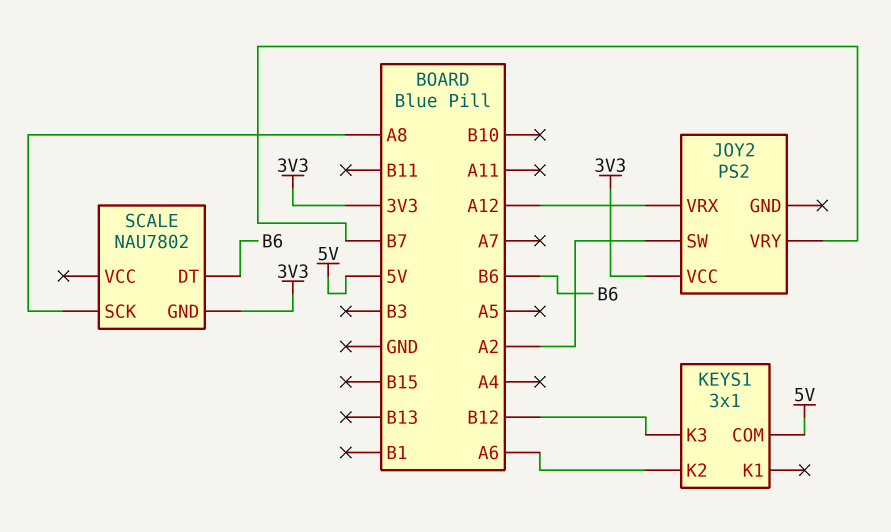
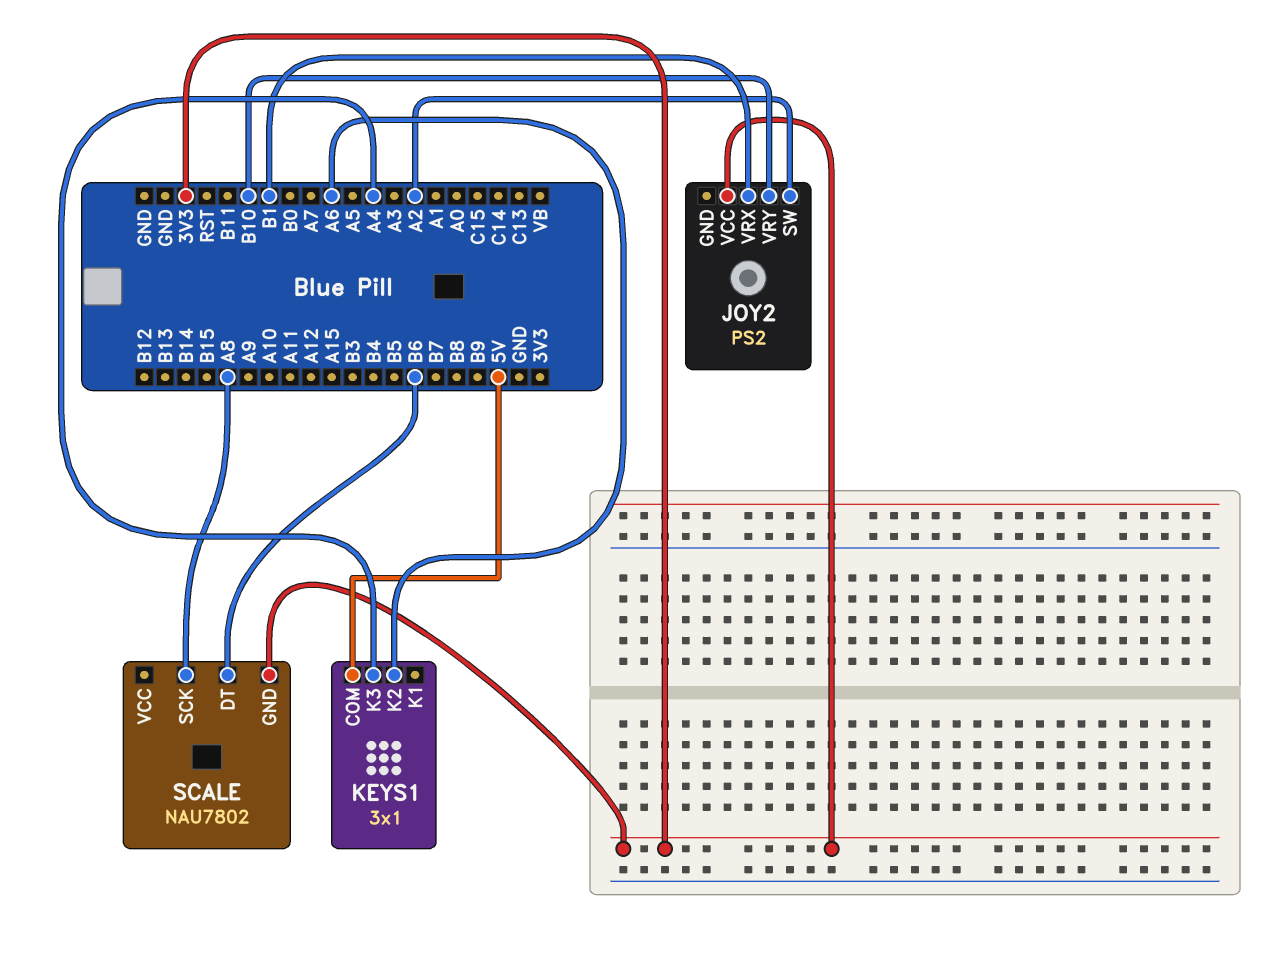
JOY2 pin VRX: A12 -> B1
JOY2 pin VRY: B7 -> B10
KEYS1 pin K3: B12 -> A4

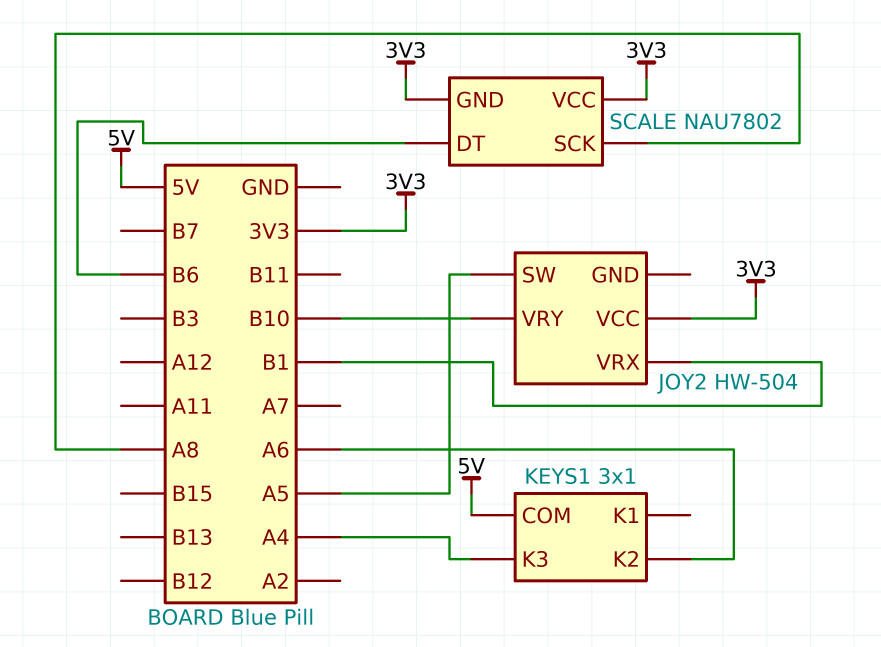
JOY2: PS2 -> HW-504
JOY2 pin SW: A2 -> A5
SCALE pin VCC: none -> 3V3

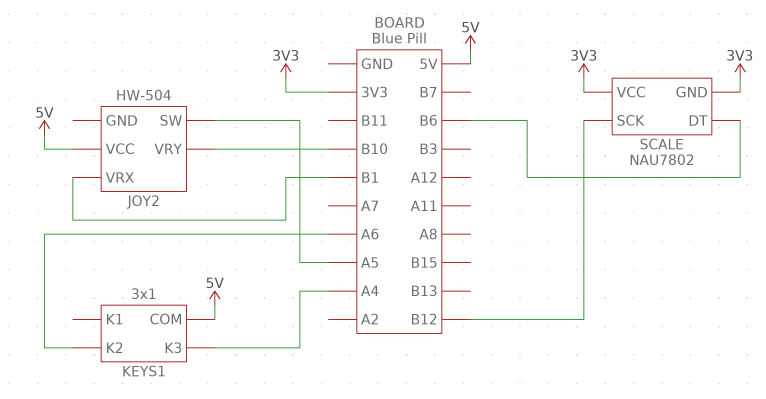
JOY2 pin VCC: 3V3 -> 5V
SCALE pin SCK: A8 -> B12

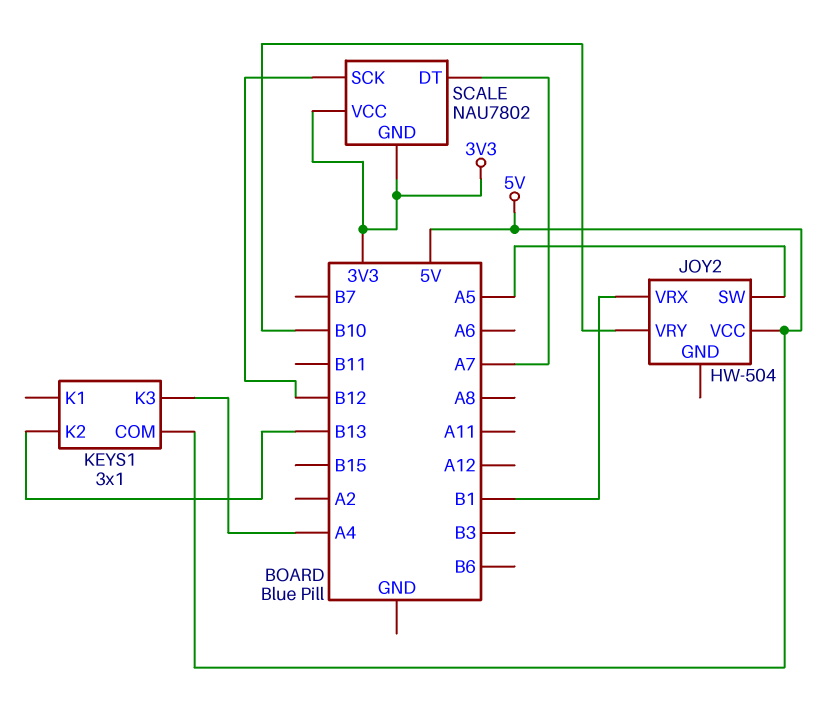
KEYS1 pin K2: A6 -> B13
SCALE pin DT: B6 -> A7

